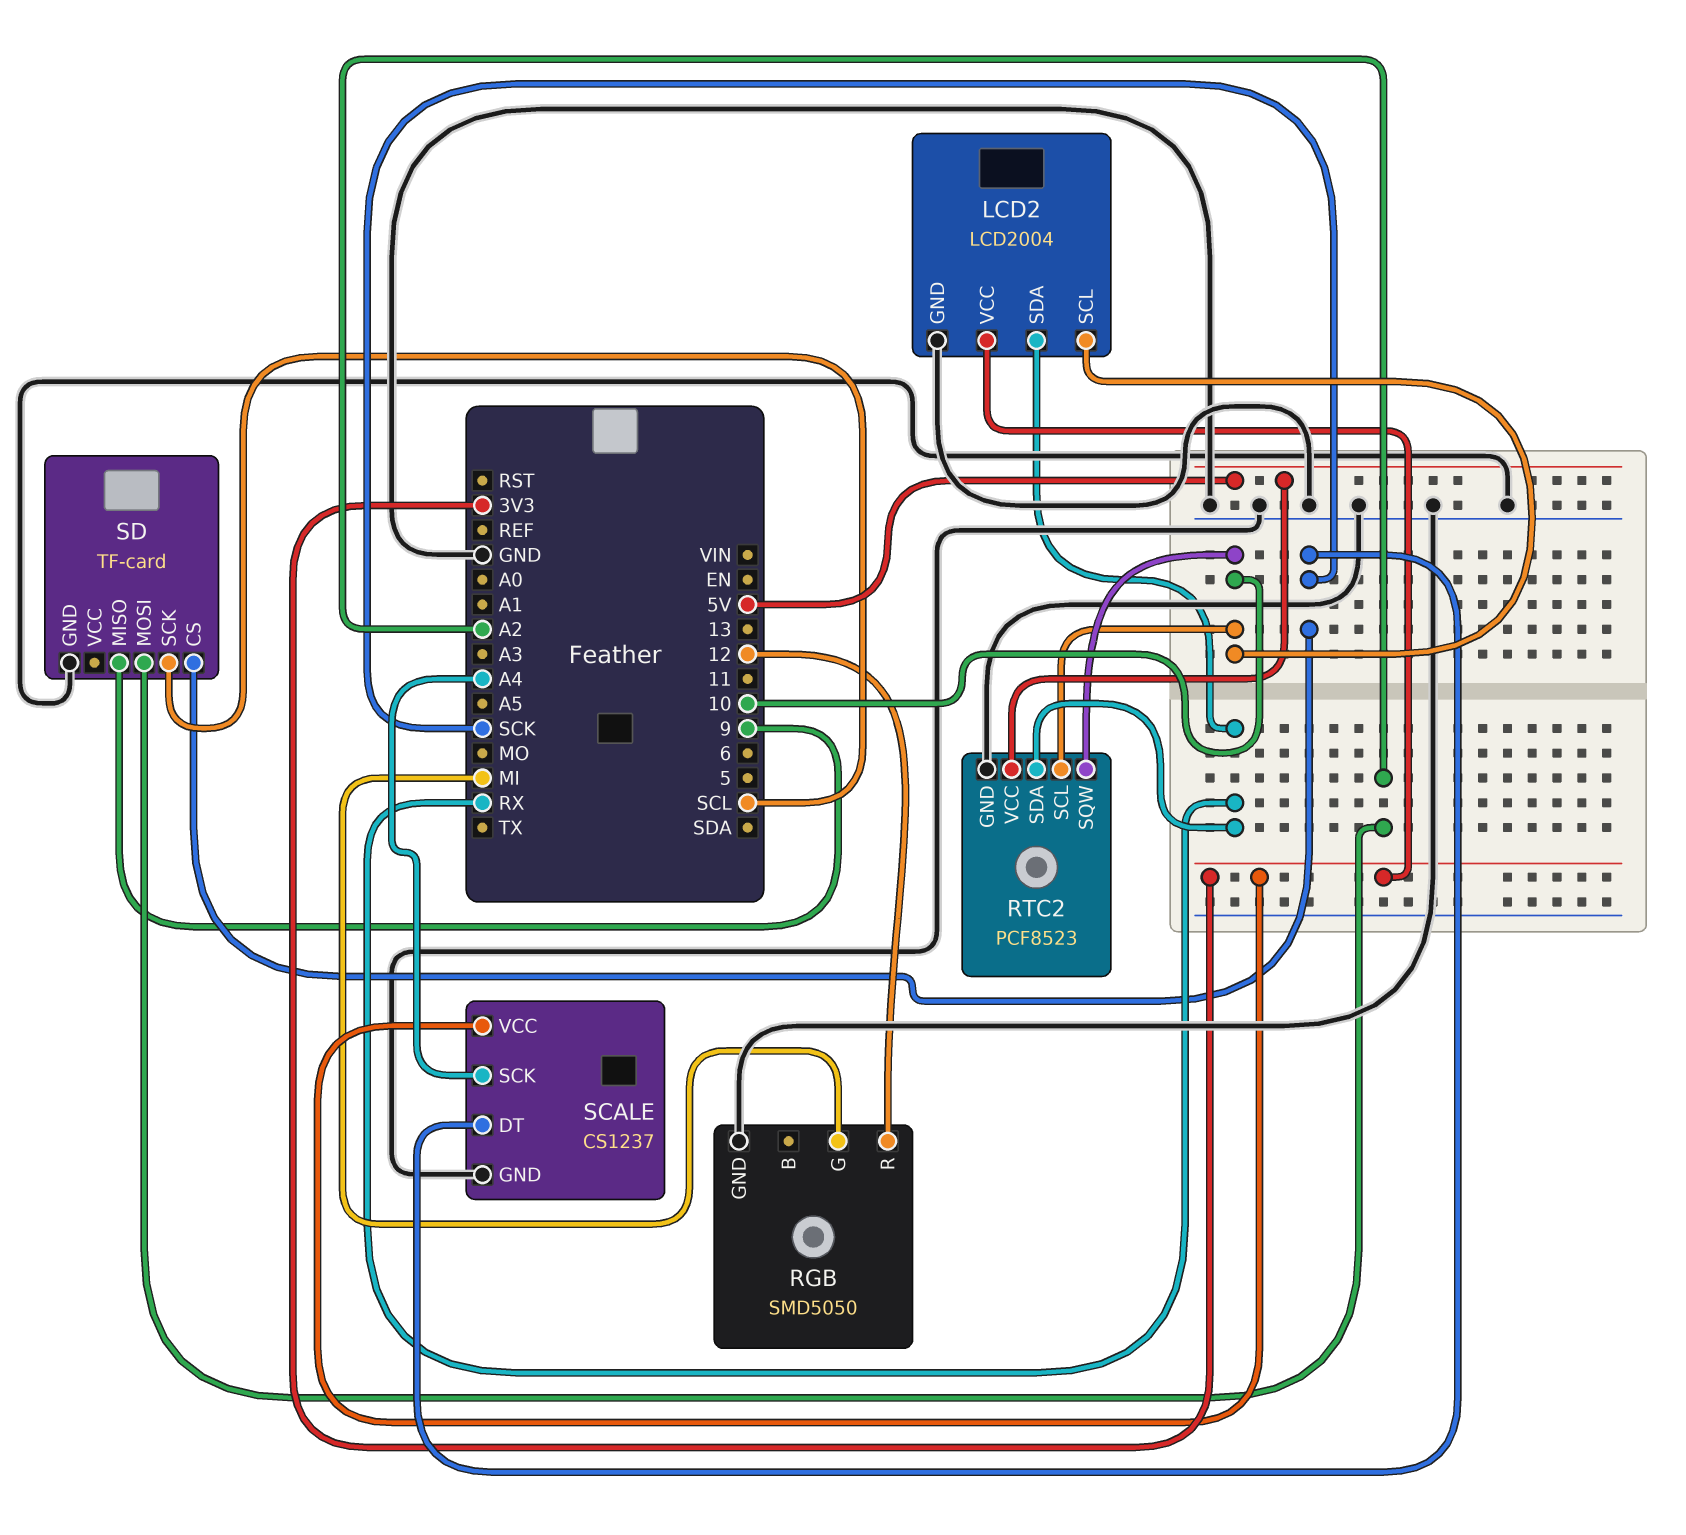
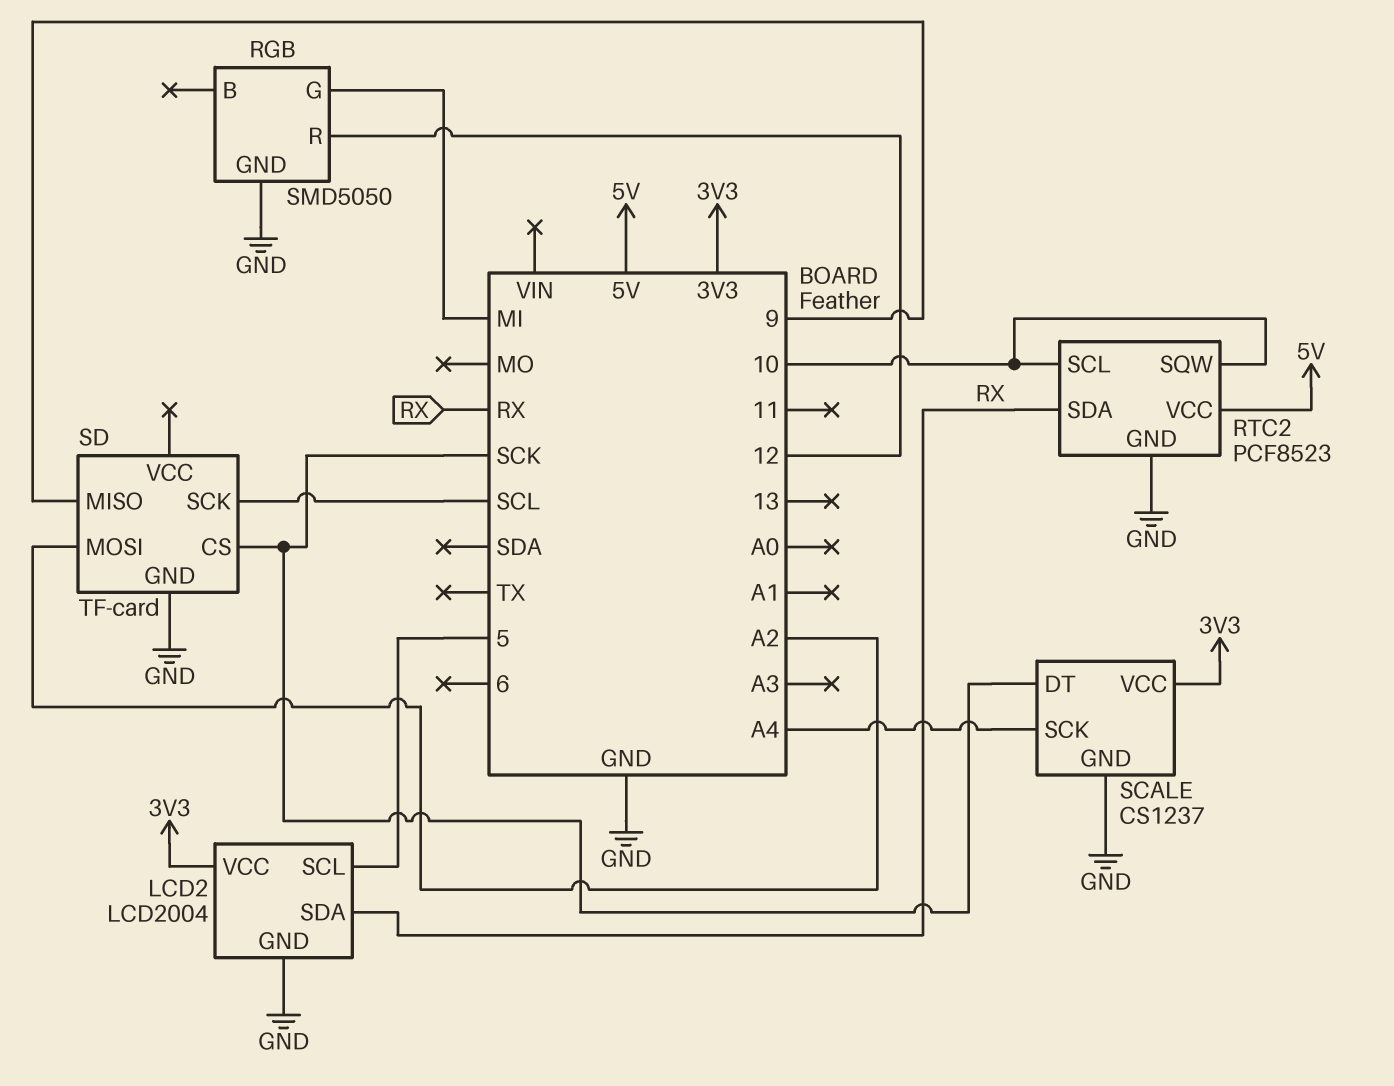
LCD2 pin SCL: 10 -> 5

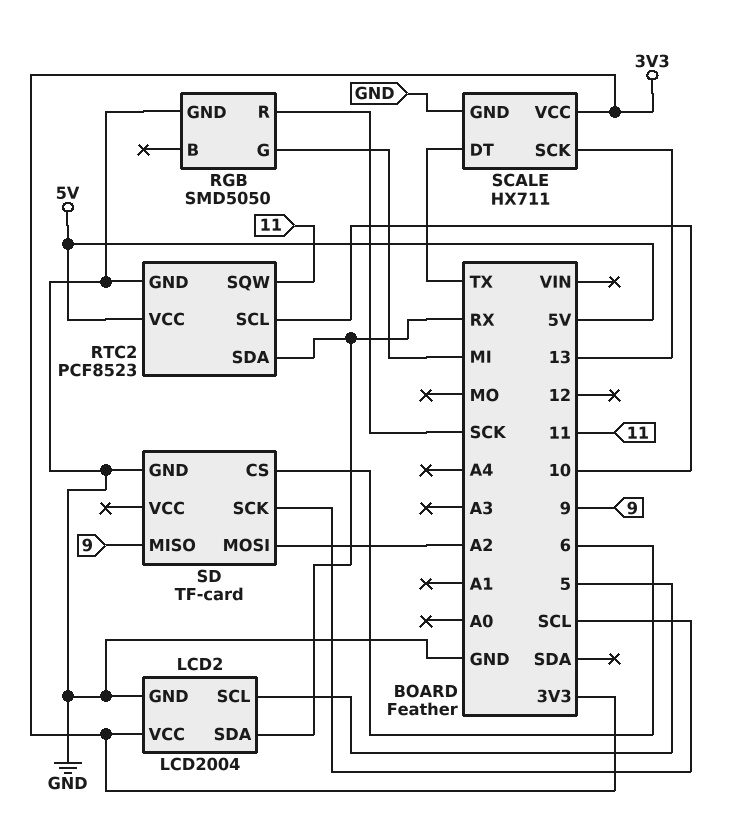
RGB pin R: 12 -> SCK
RTC2 pin SQW: 10 -> 11
SCALE: CS1237 -> HX711
SCALE pin DT: SCK -> TX
SCALE pin SCK: A4 -> 13
SD pin CS: SCK -> 6

